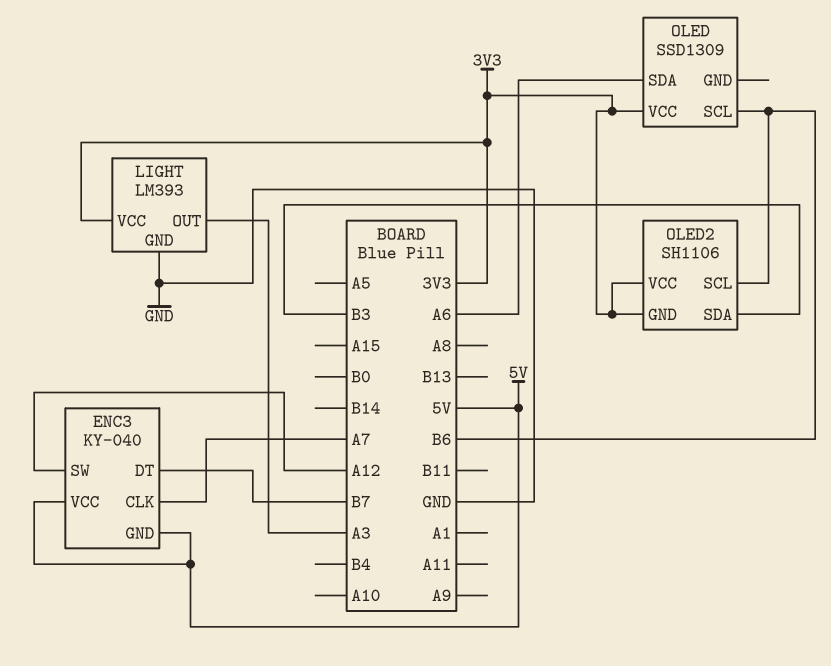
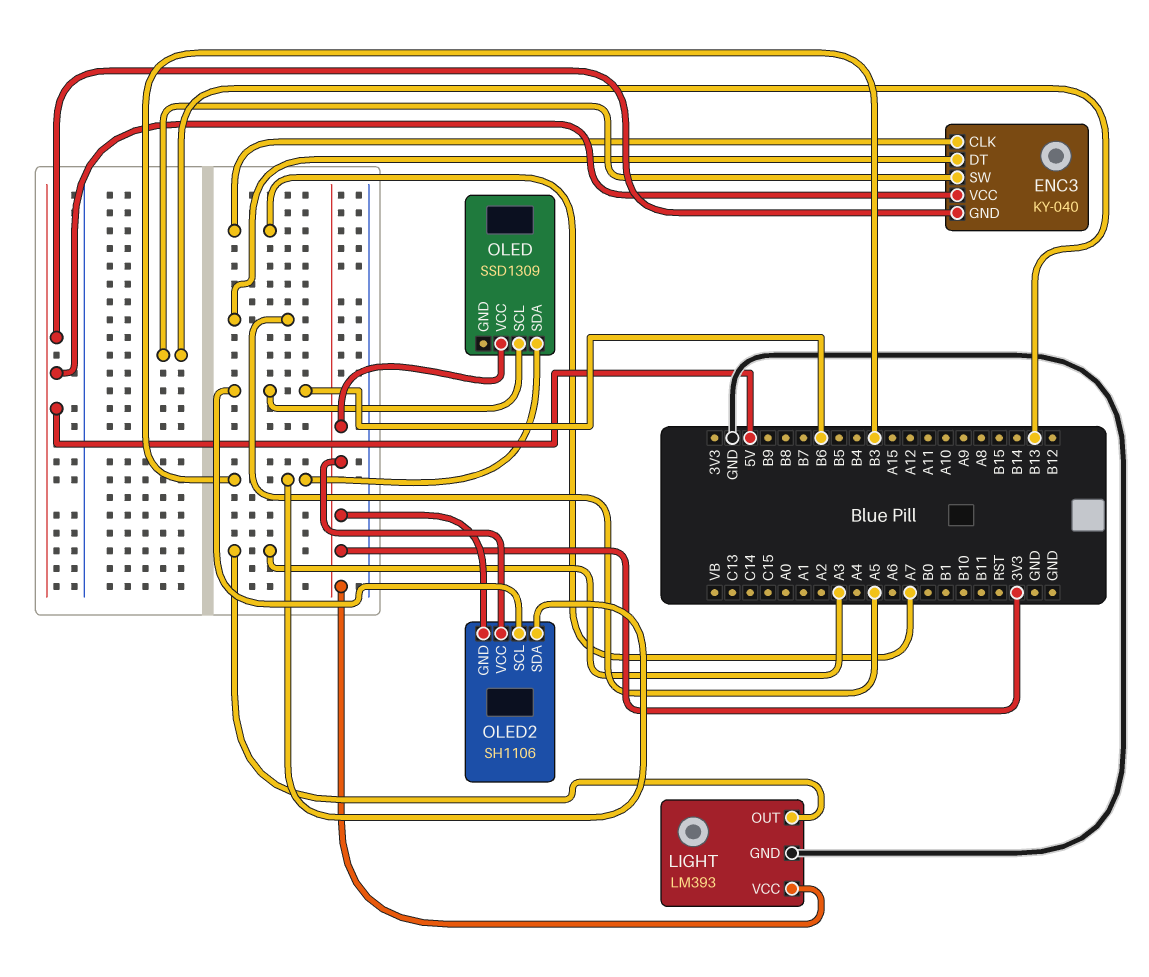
ENC3 pin DT: B7 -> A5
ENC3 pin SW: A12 -> B13
OLED pin SDA: A6 -> B3

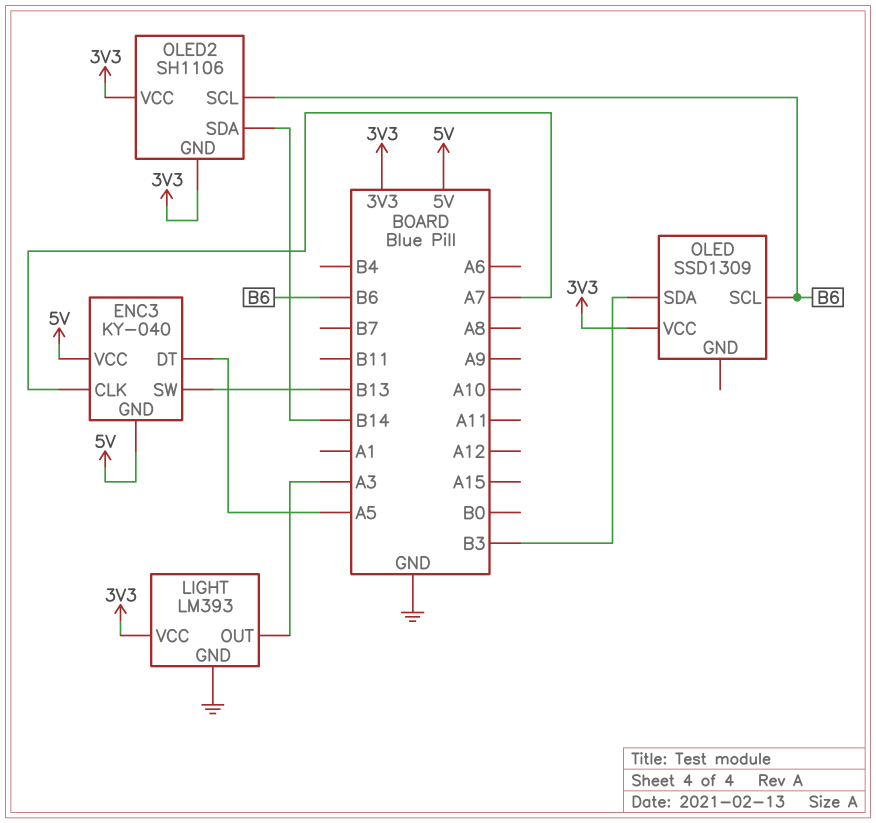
OLED2 pin SDA: B3 -> B14

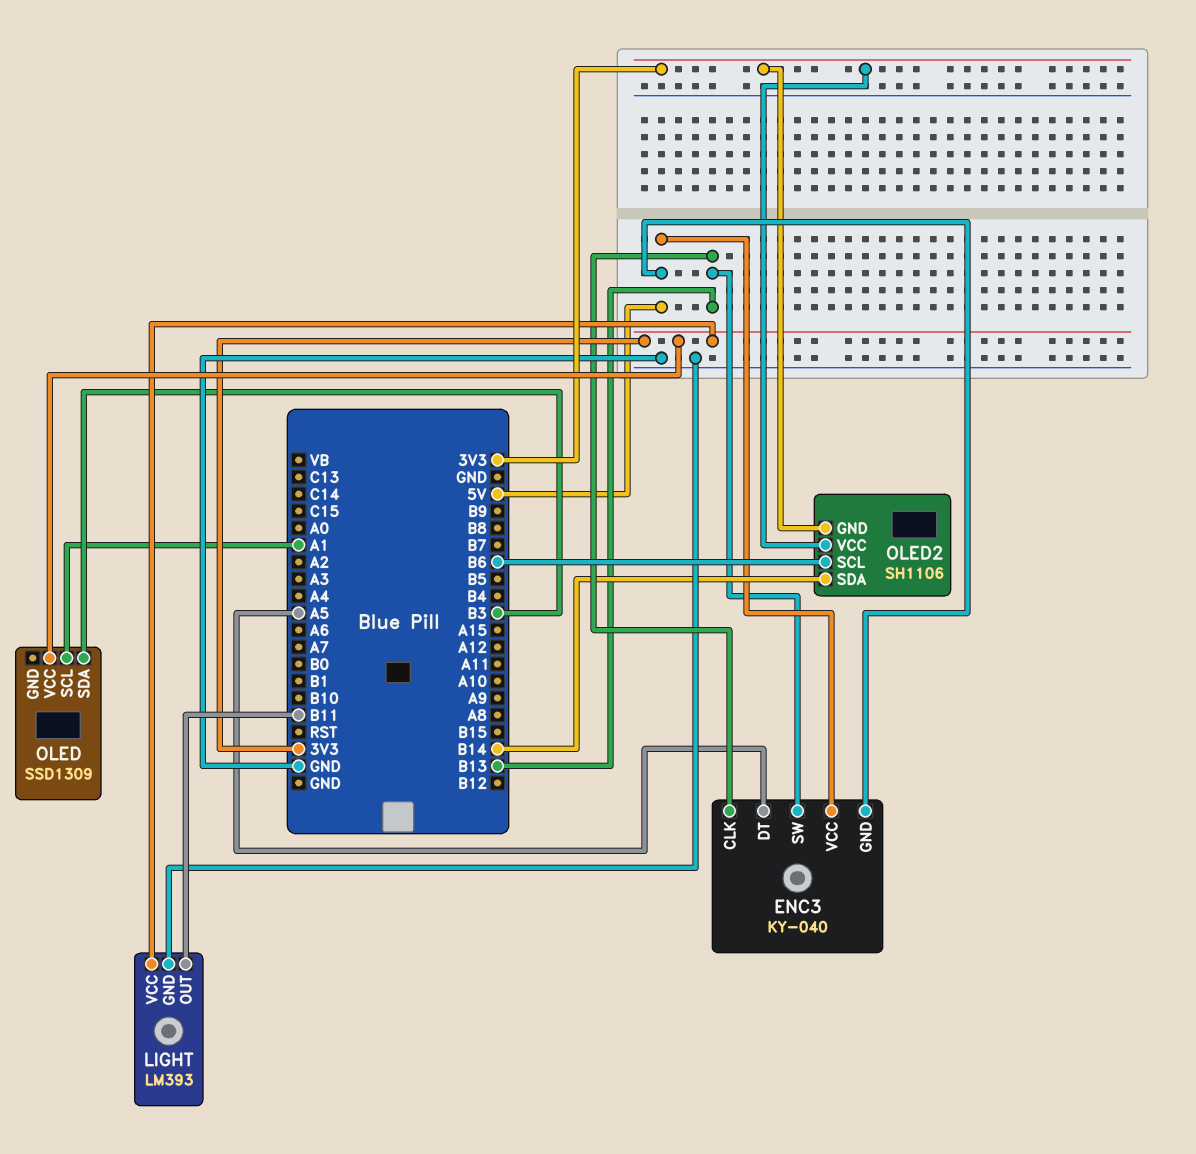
ENC3 pin CLK: A7 -> B13
LIGHT pin OUT: A3 -> B11
OLED pin SCL: B6 -> A1

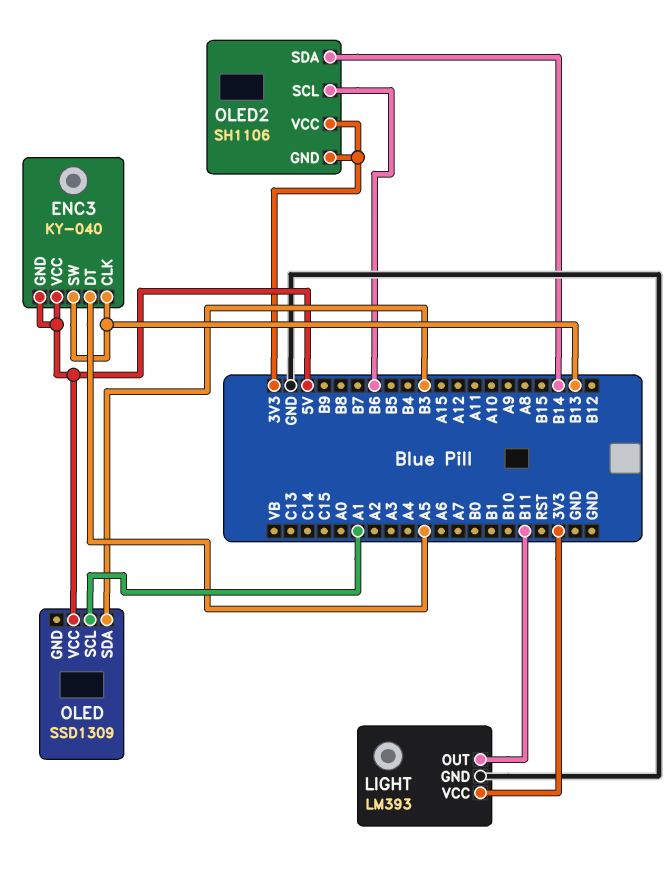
OLED pin VCC: 3V3 -> 5V

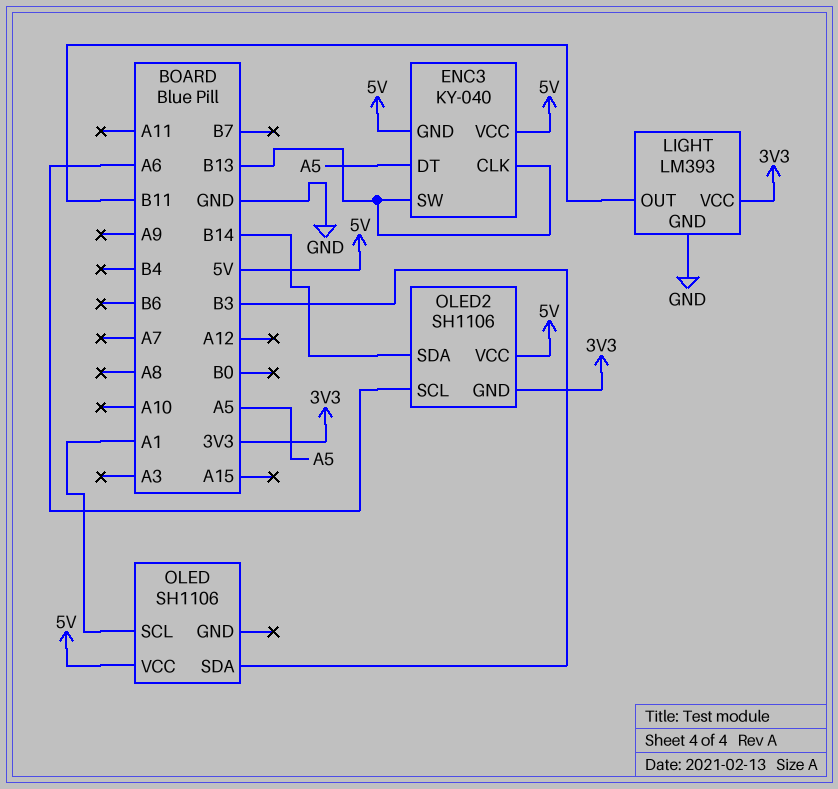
OLED: SSD1309 -> SH1106
OLED2 pin SCL: B6 -> A6
OLED2 pin VCC: 3V3 -> 5V

